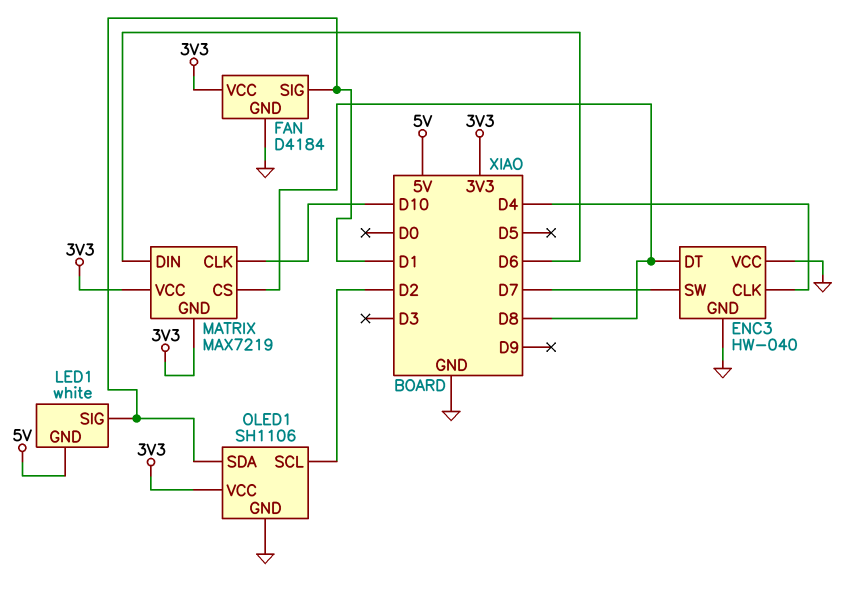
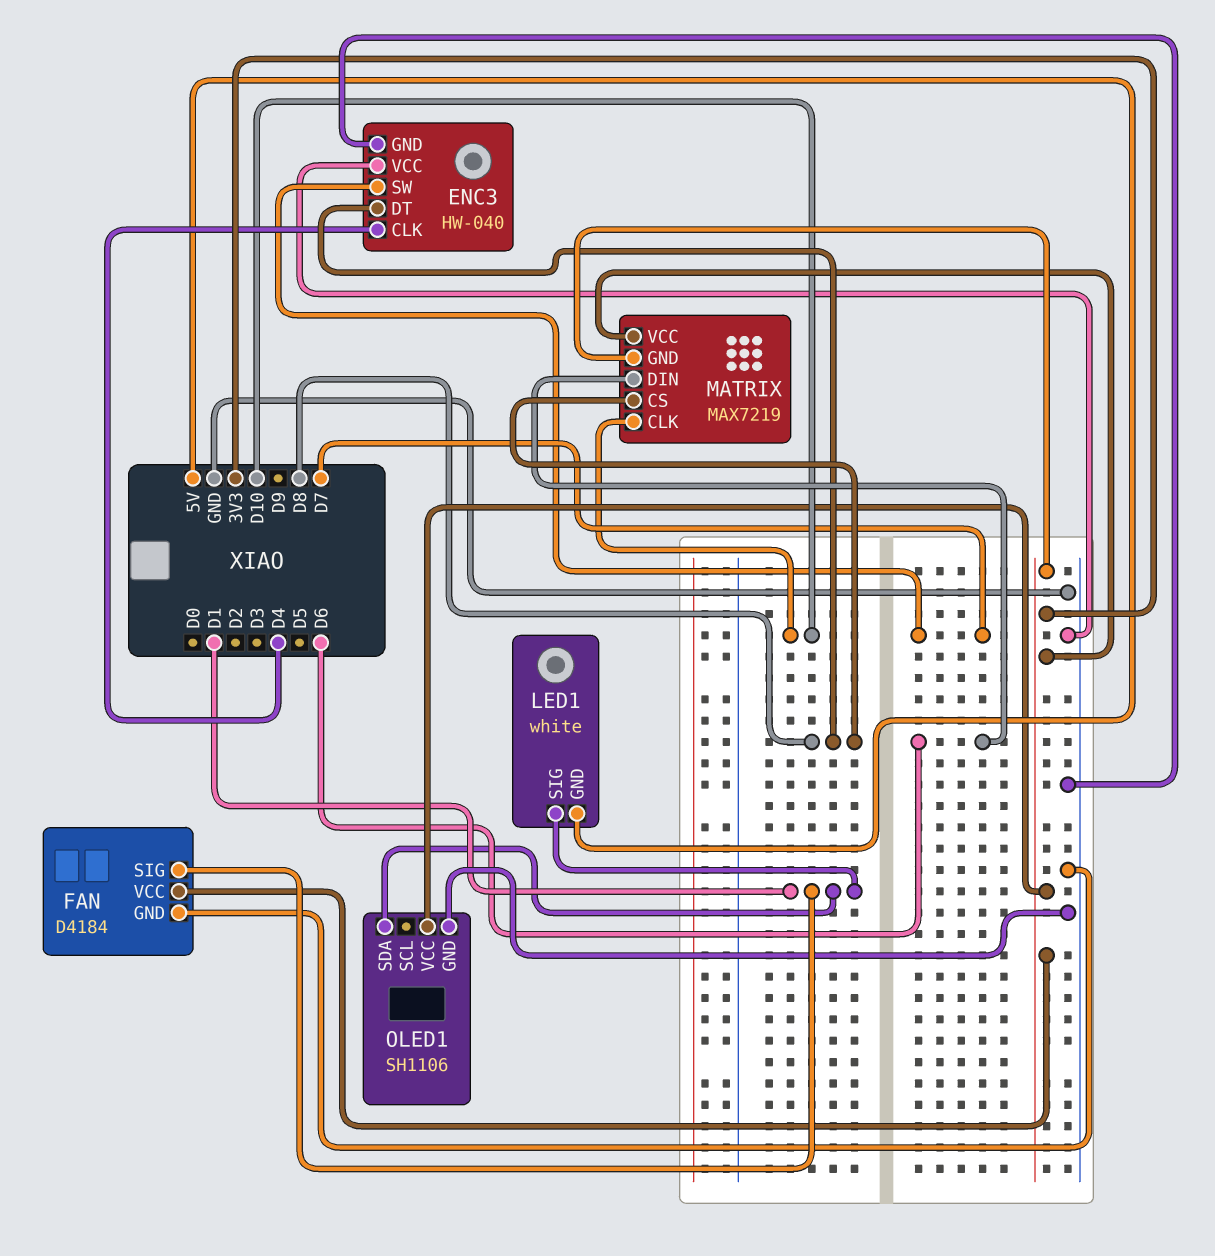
OLED1 pin SCL: D2 -> none

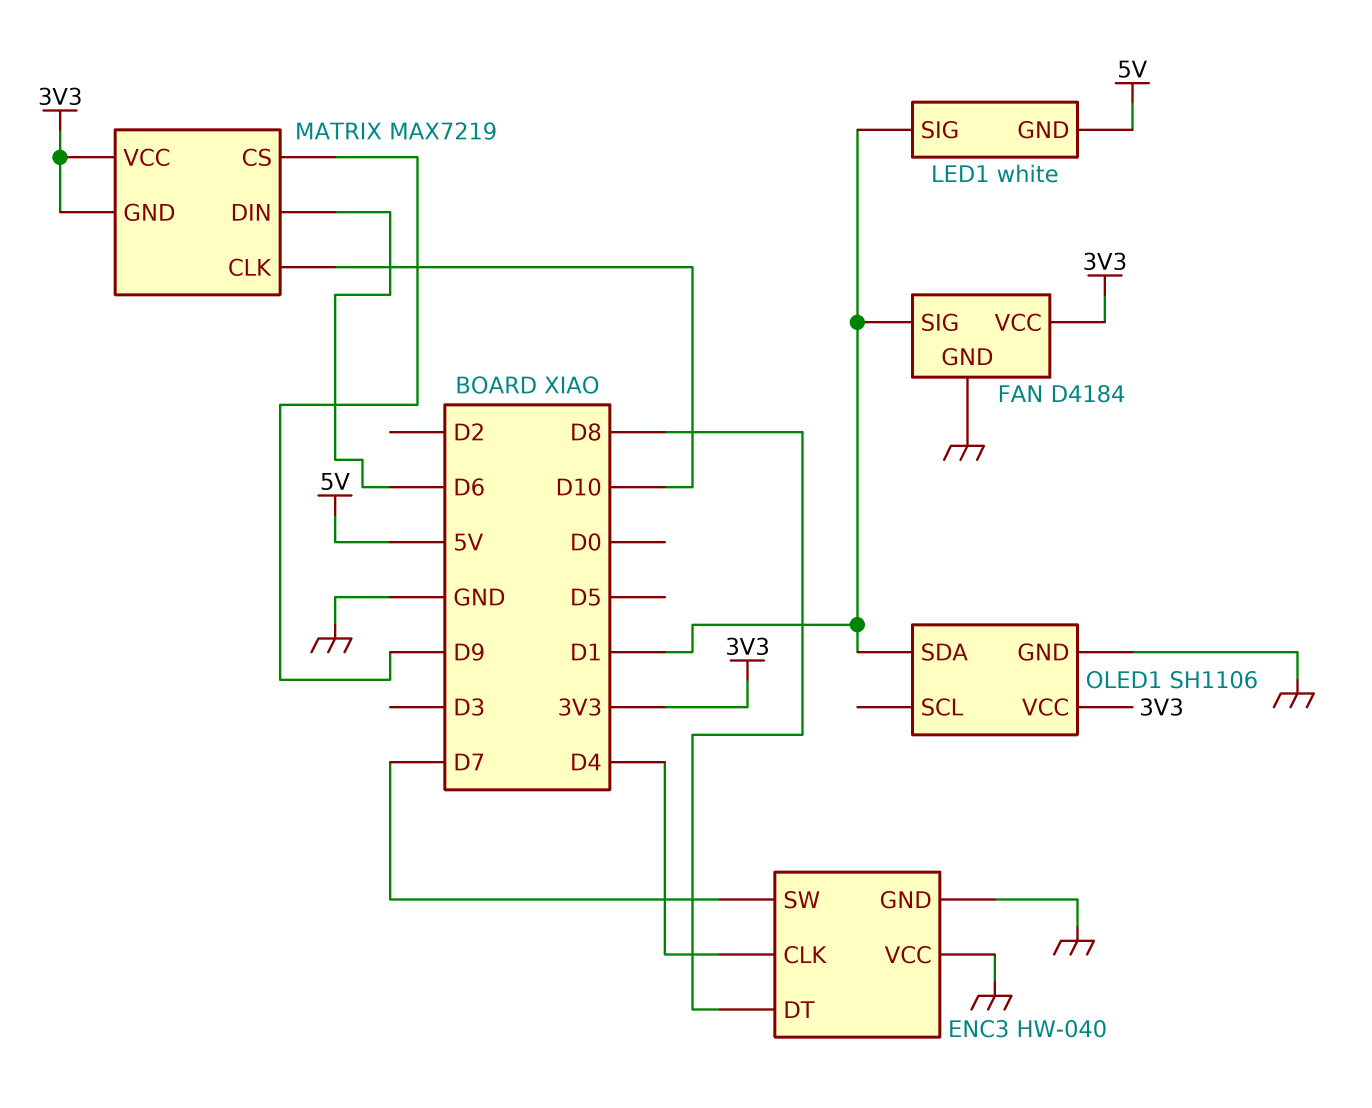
MATRIX pin CS: D8 -> D9

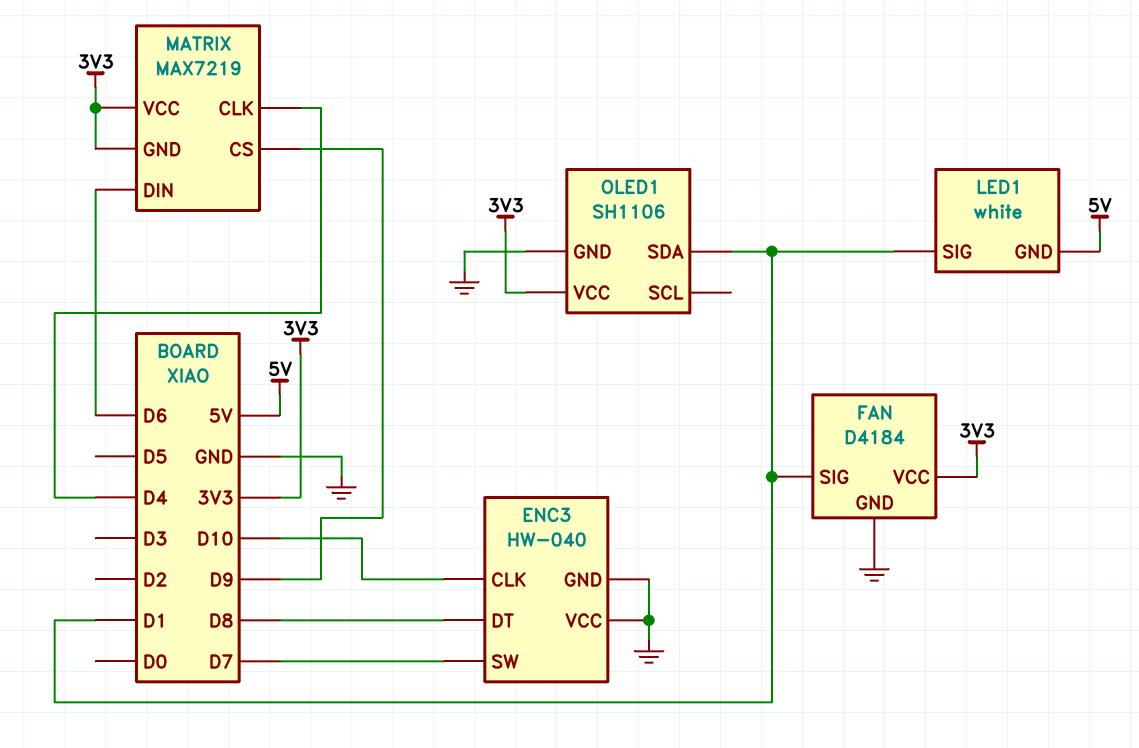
ENC3 pin CLK: D4 -> D10
MATRIX pin CLK: D10 -> D4

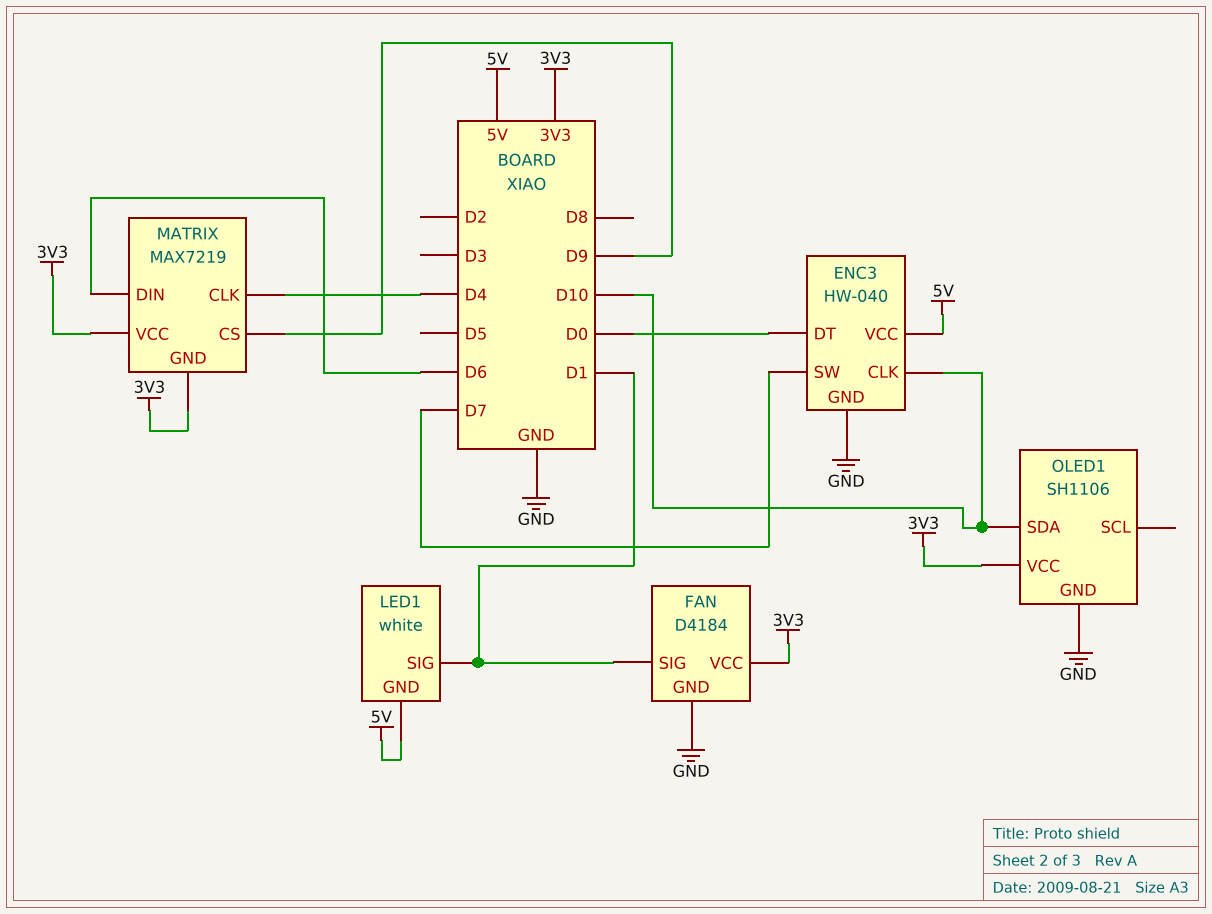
ENC3 pin DT: D8 -> D0
ENC3 pin VCC: GND -> 5V
OLED1 pin SDA: D1 -> D10

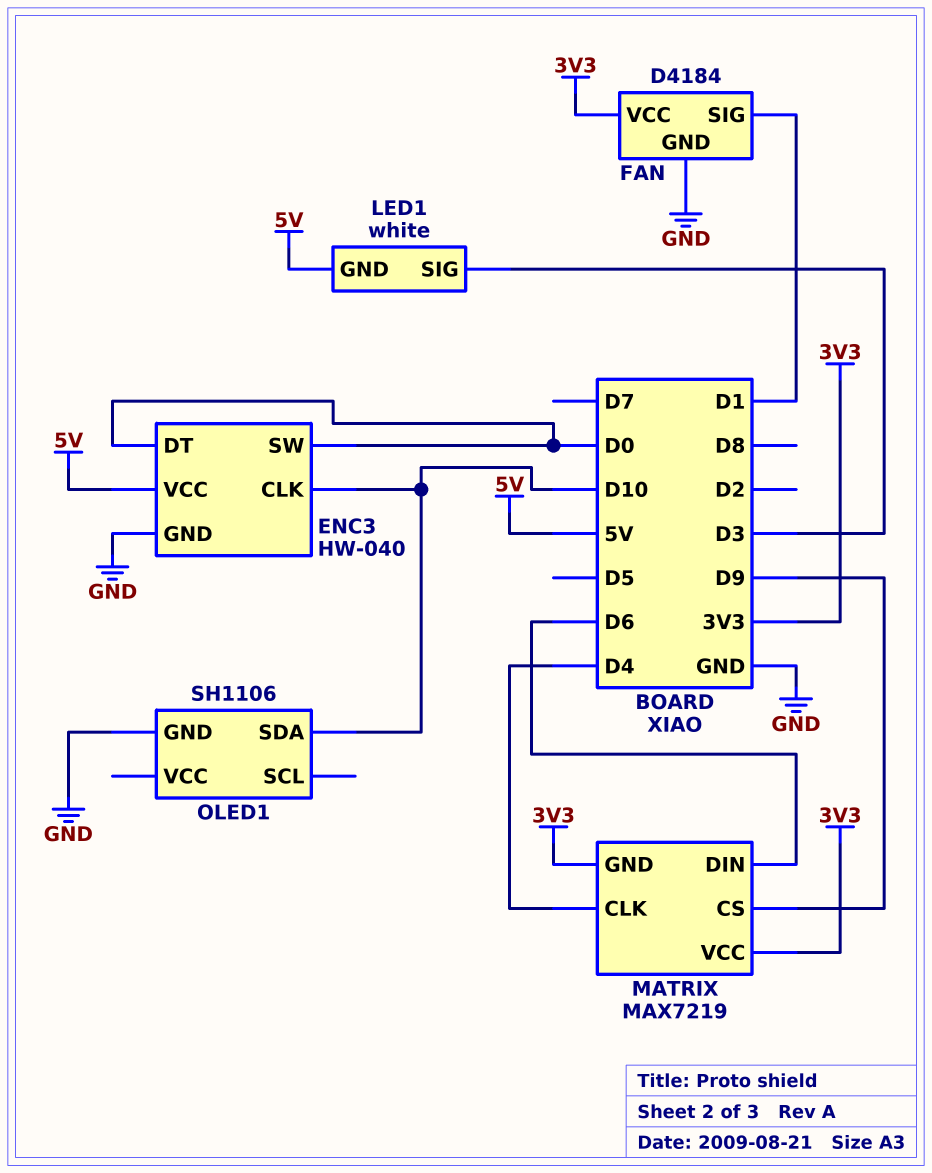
ENC3 pin SW: D7 -> D0
LED1 pin SIG: D1 -> D3
OLED1 pin VCC: 3V3 -> none

